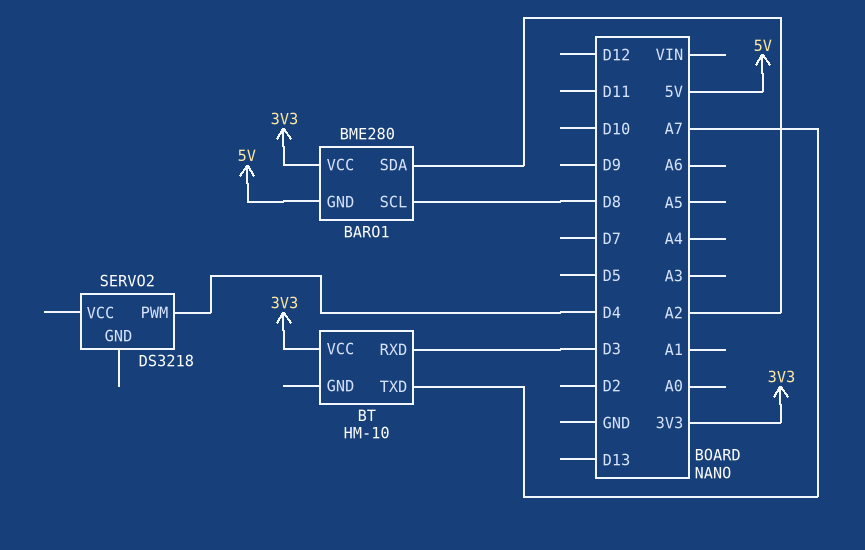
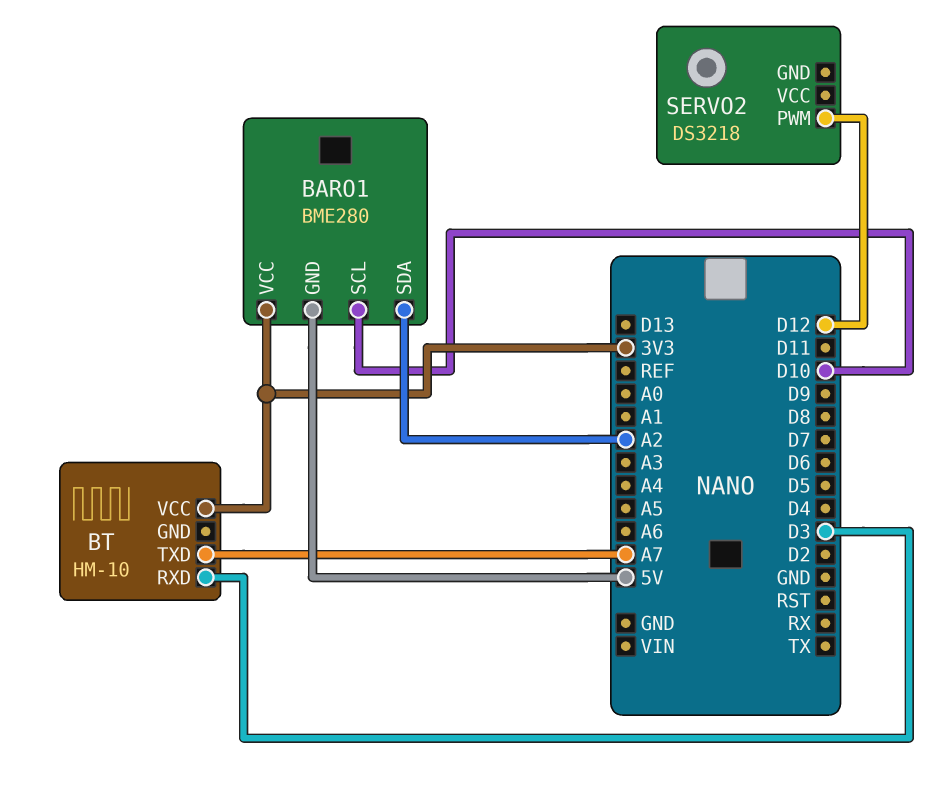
BARO1 pin SCL: D8 -> D10
SERVO2 pin PWM: D4 -> D12

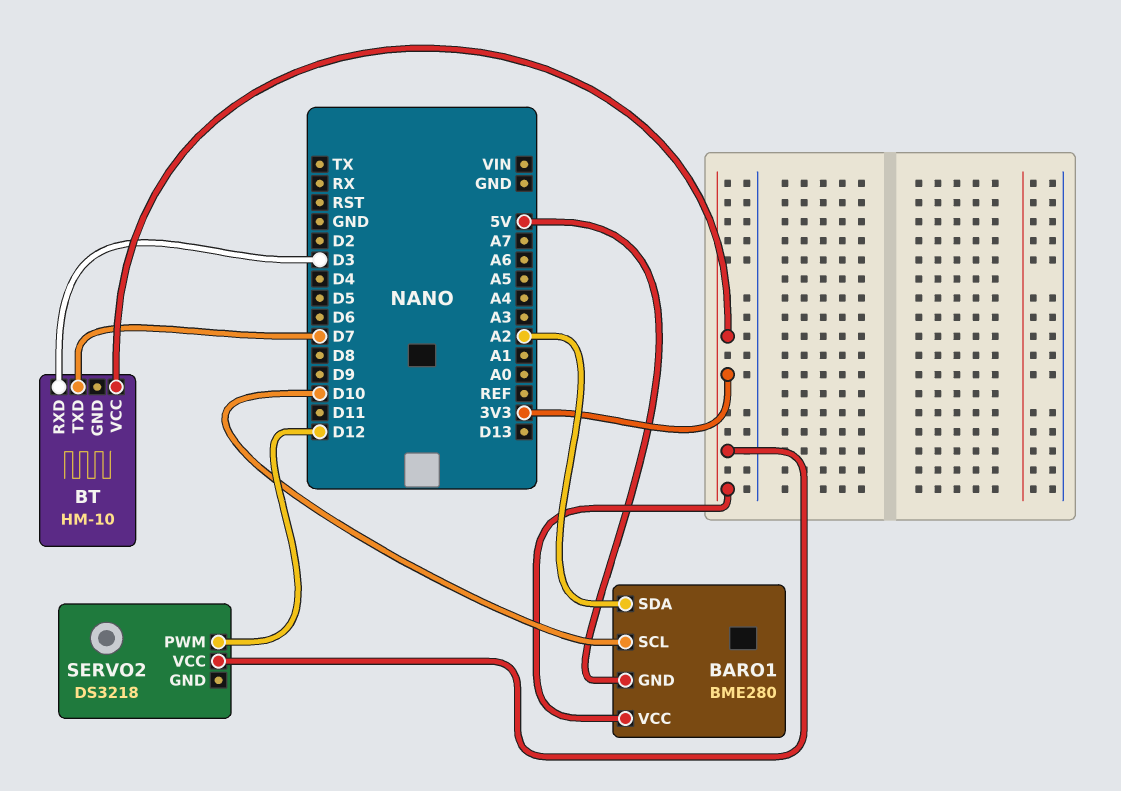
BT pin TXD: A7 -> D7
SERVO2 pin VCC: none -> 3V3

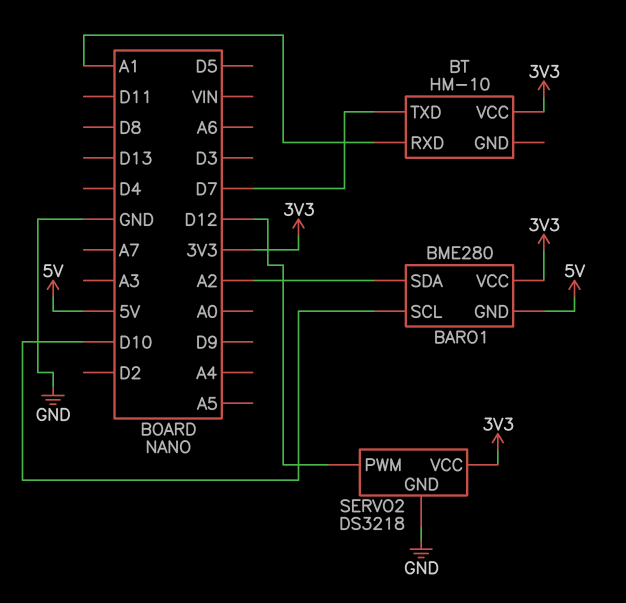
BT pin RXD: D3 -> A1
SERVO2 pin GND: none -> GND

